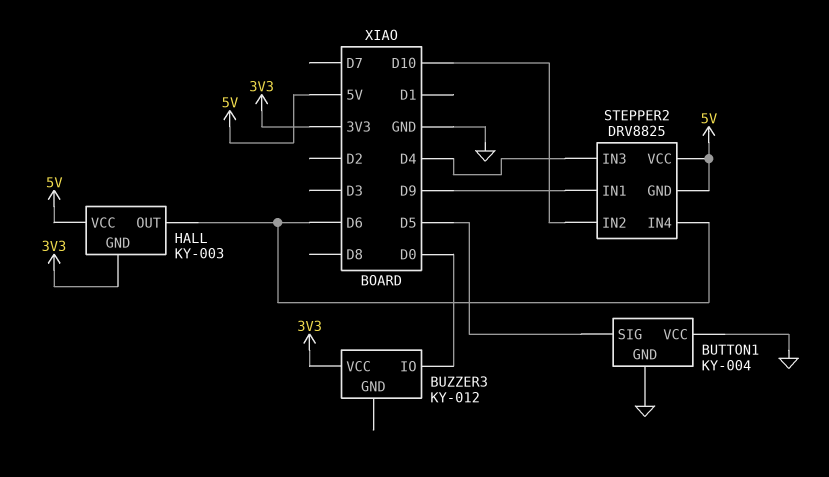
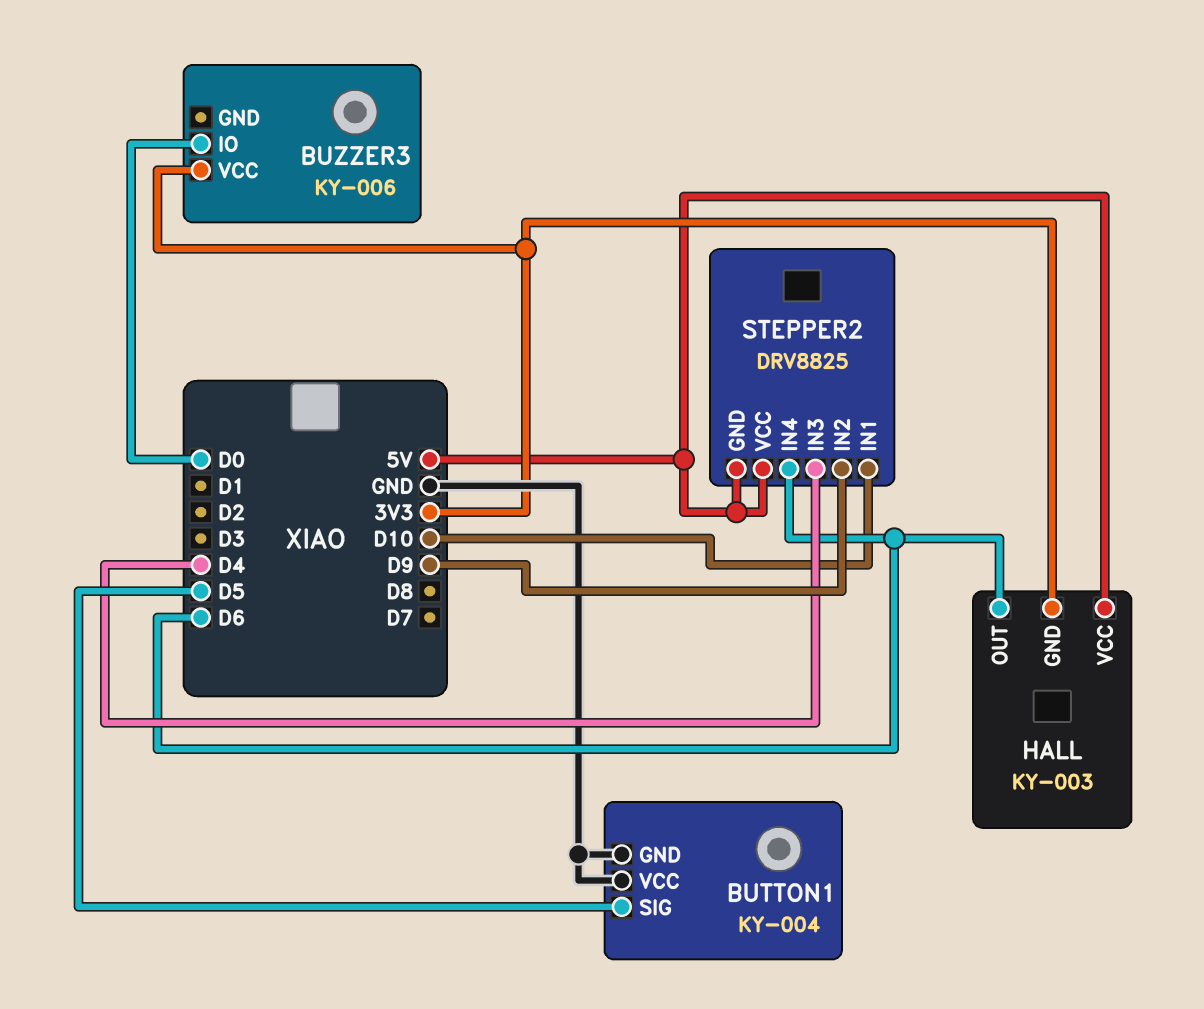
BUZZER3: KY-012 -> KY-006
STEPPER2 pin IN1: D9 -> D10
STEPPER2 pin IN2: D10 -> D9

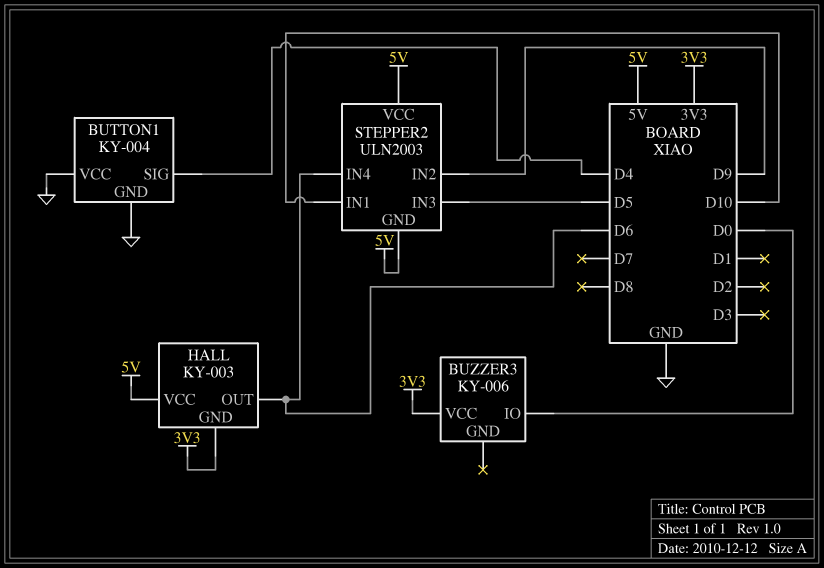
BUTTON1 pin SIG: D5 -> D4
STEPPER2: DRV8825 -> ULN2003
STEPPER2 pin IN3: D4 -> D5

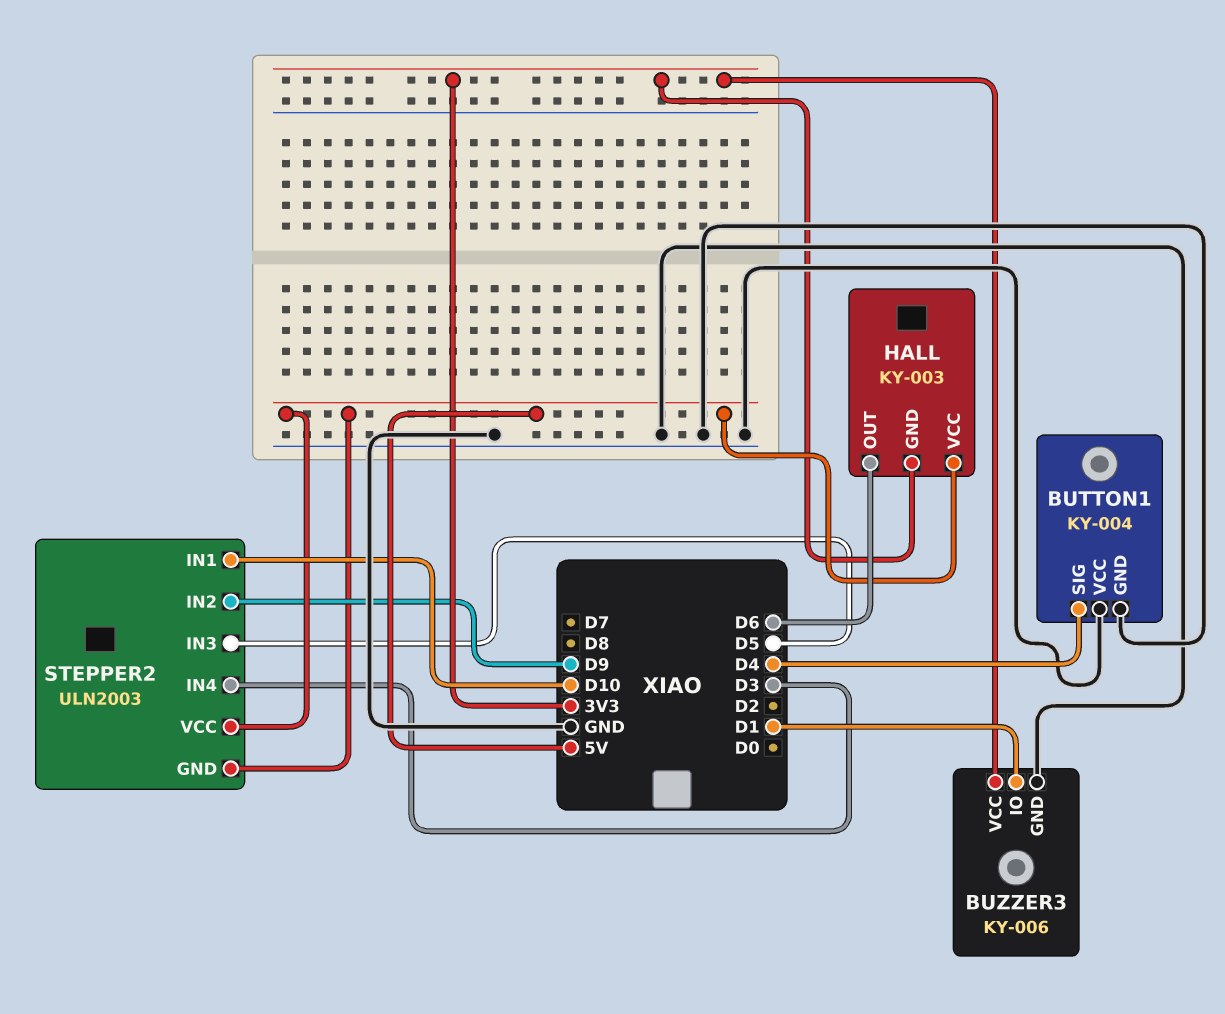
BUZZER3 pin GND: none -> GND
BUZZER3 pin IO: D0 -> D1
STEPPER2 pin IN4: D6 -> D3

